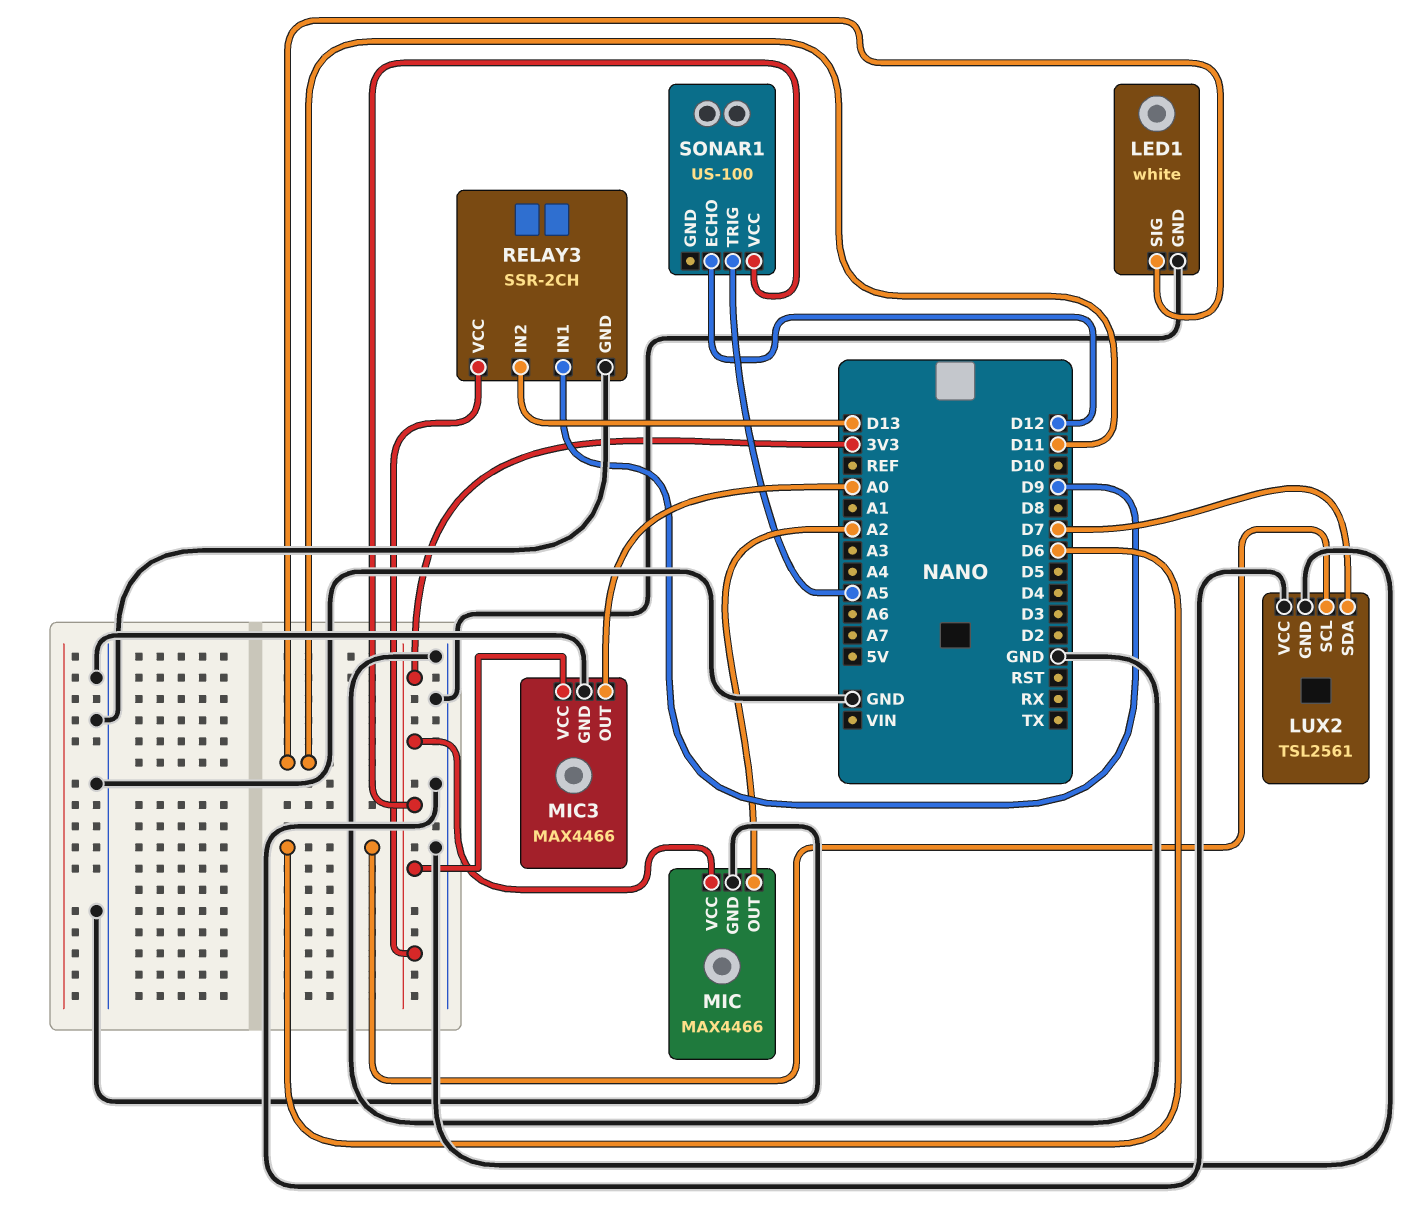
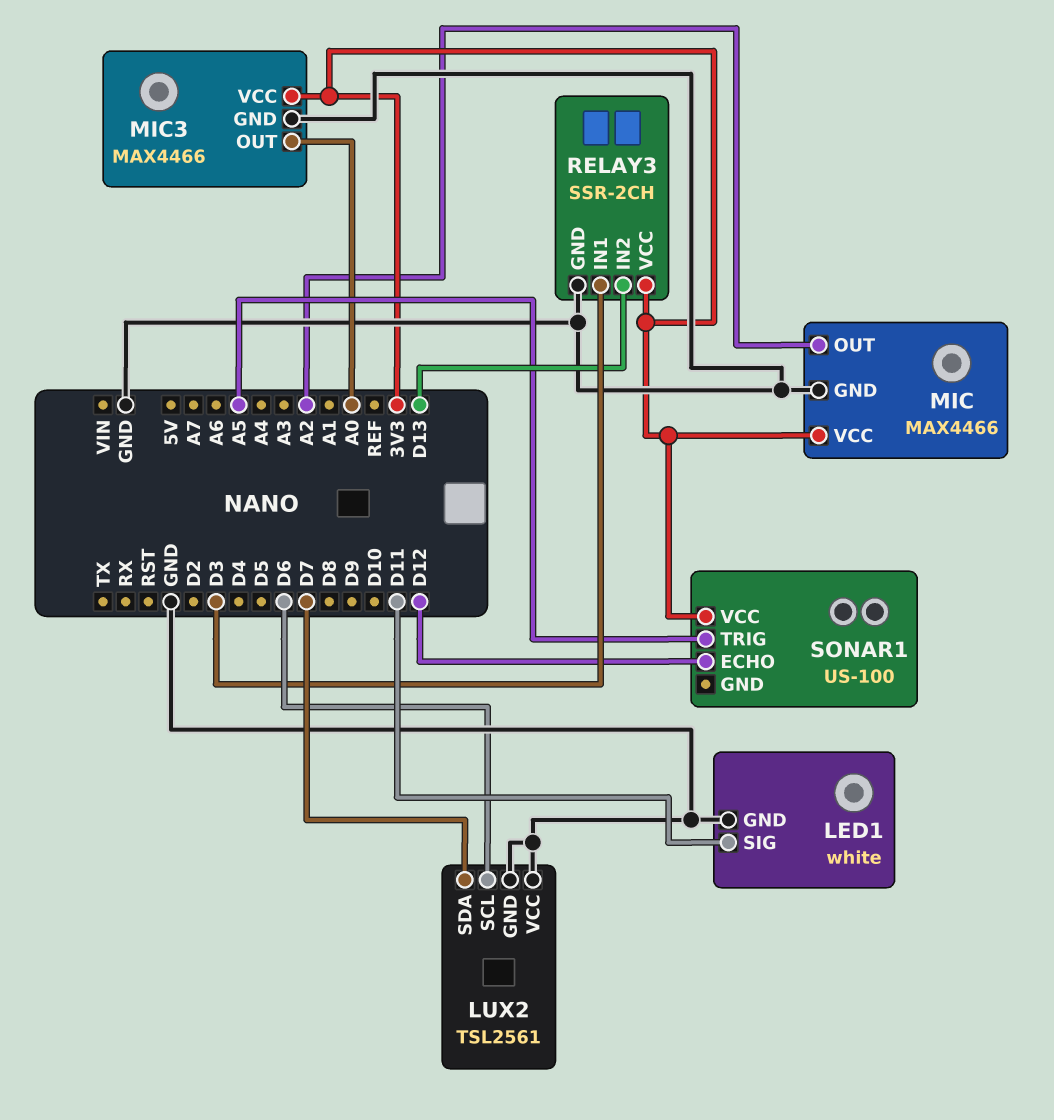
RELAY3 pin IN1: D9 -> D3

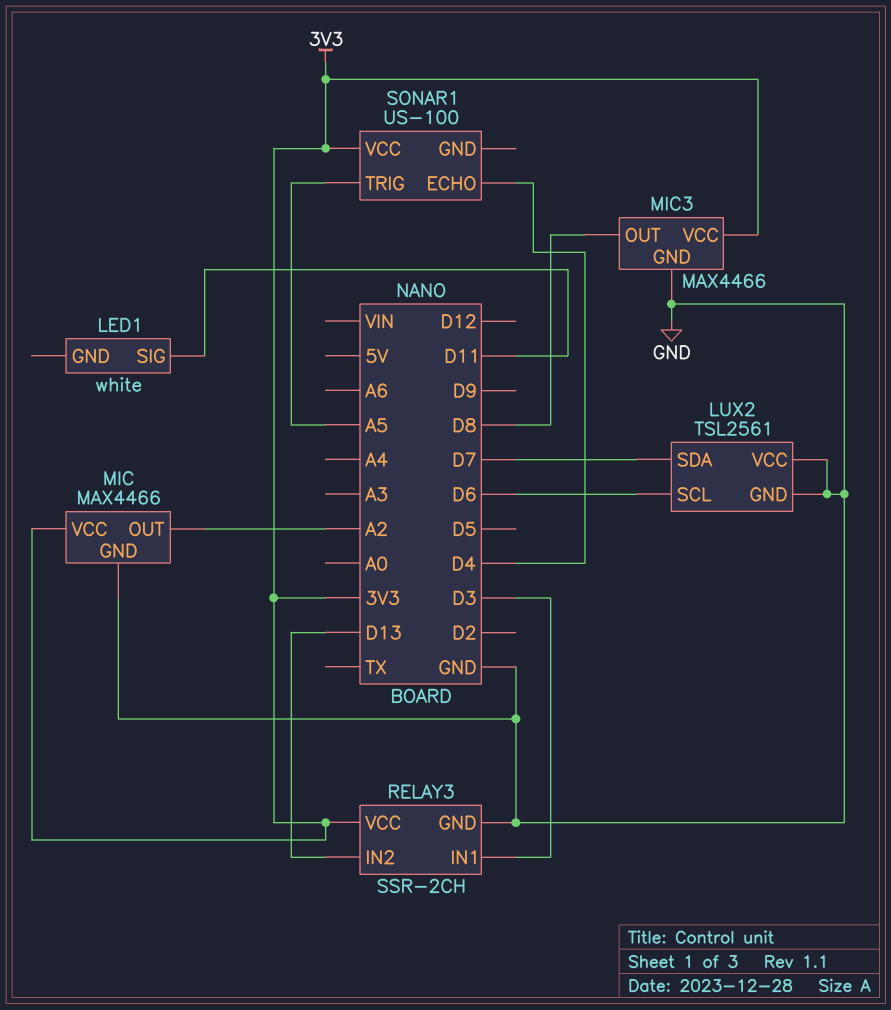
LED1 pin GND: GND -> none
MIC3 pin OUT: A0 -> D8
SONAR1 pin ECHO: D12 -> D4

